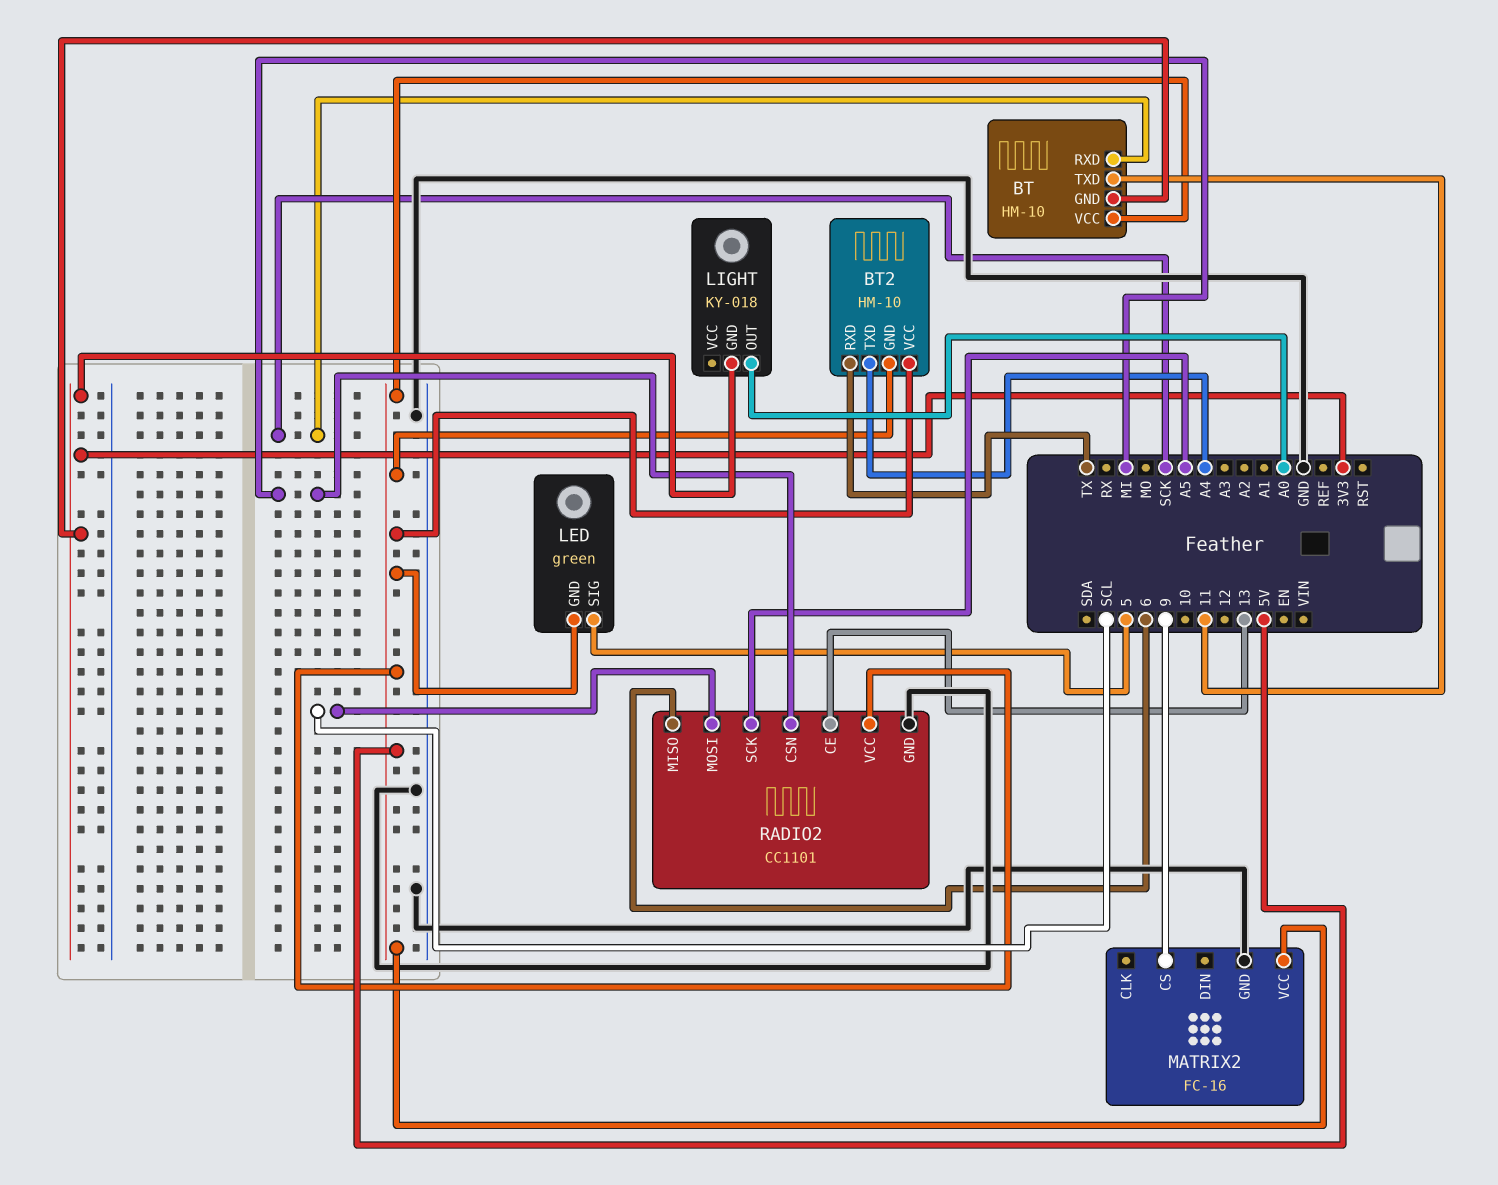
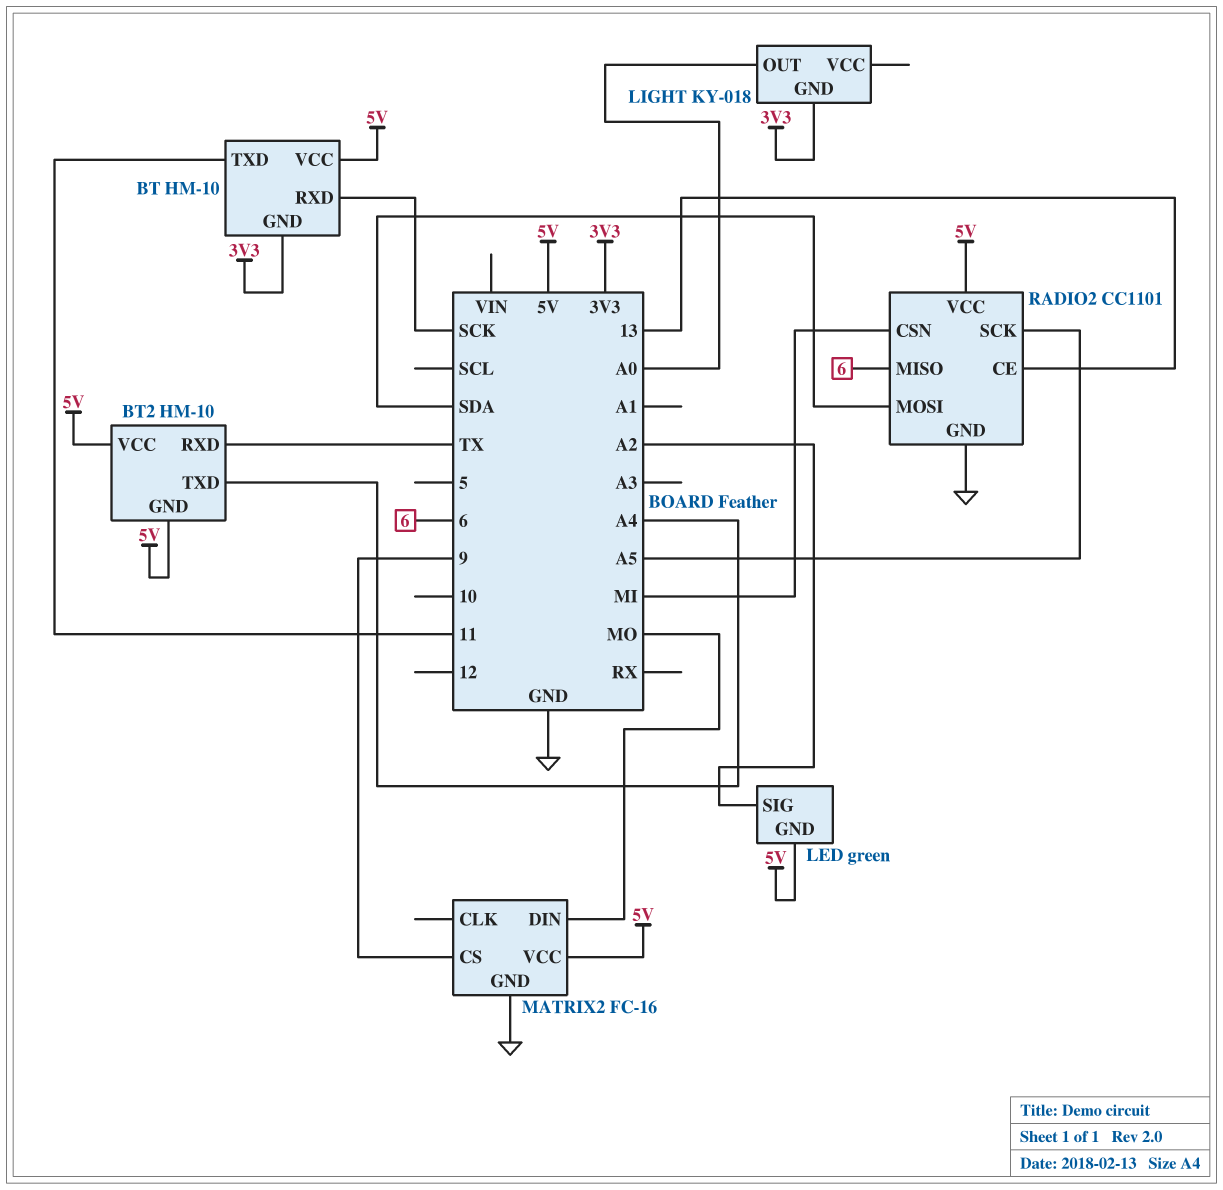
LED pin SIG: 5 -> A2
MATRIX2 pin DIN: none -> MO
RADIO2 pin MOSI: SCL -> SDA

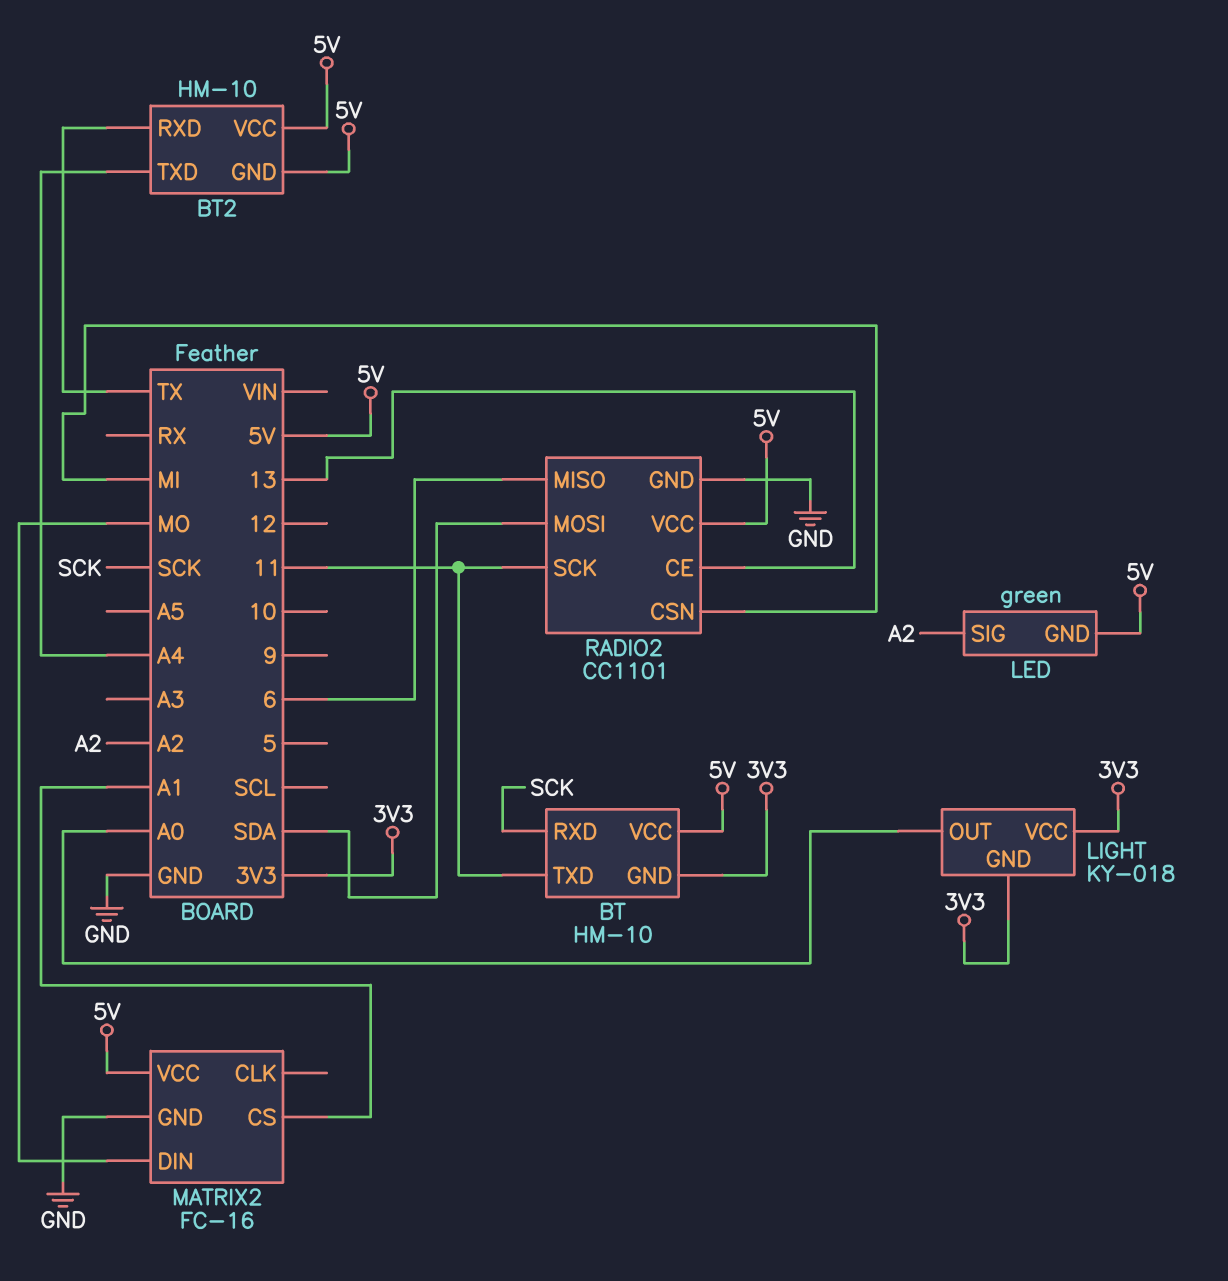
LIGHT pin VCC: none -> 3V3
MATRIX2 pin CS: 9 -> A1
RADIO2 pin SCK: A5 -> 11

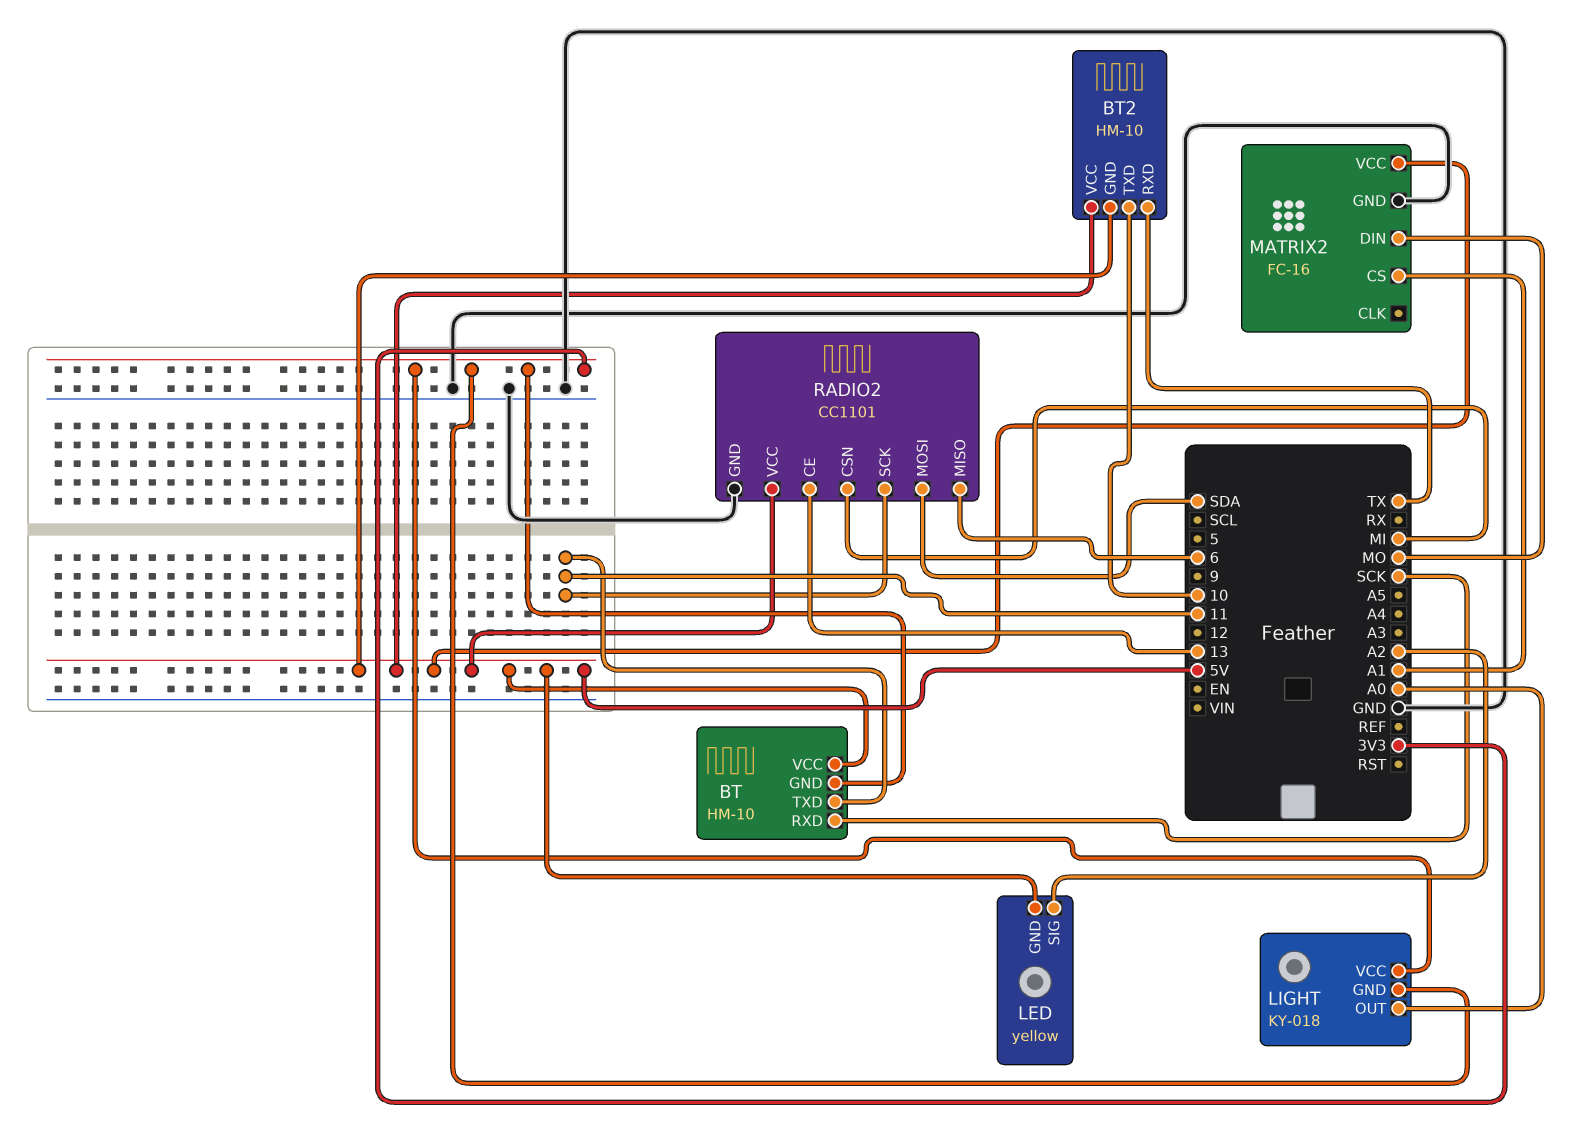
BT2 pin TXD: A4 -> 10
LED: green -> yellow

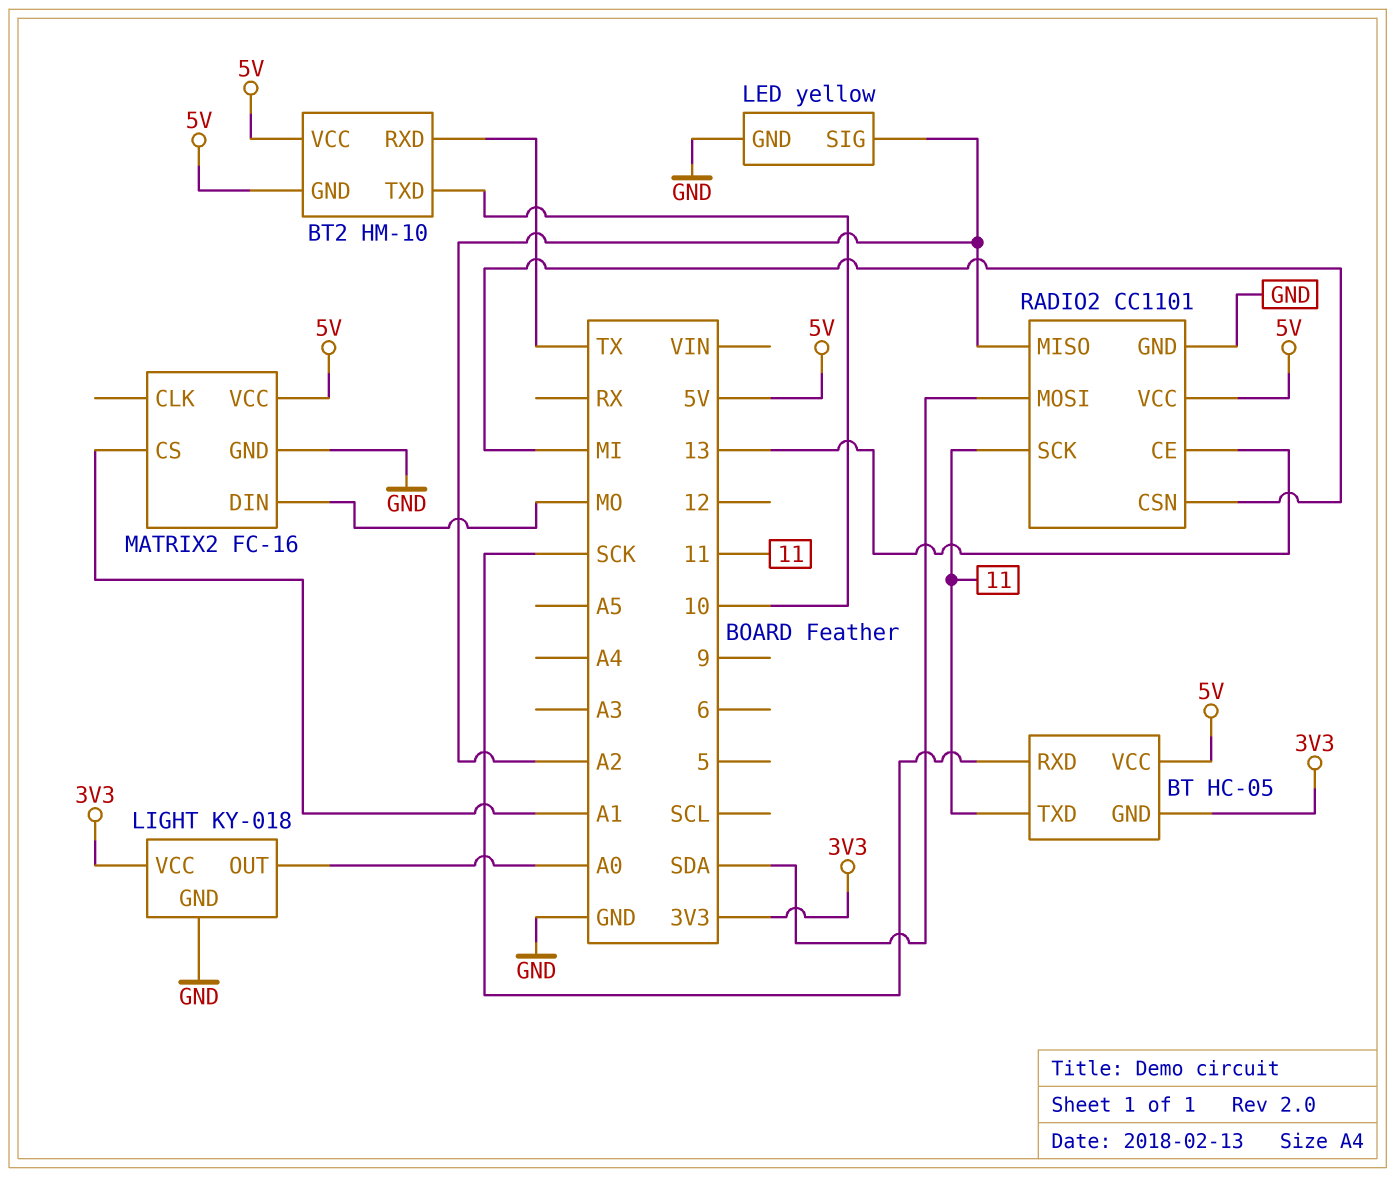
BT: HM-10 -> HC-05
LED pin GND: 5V -> GND
LIGHT pin GND: 3V3 -> GND
RADIO2 pin MISO: 6 -> A2

